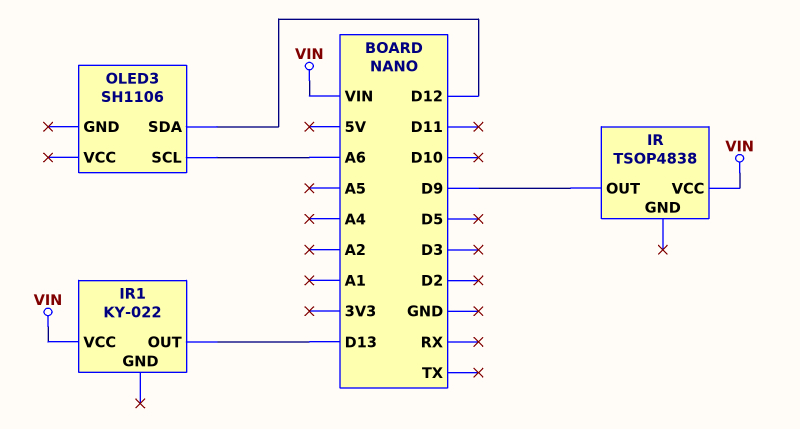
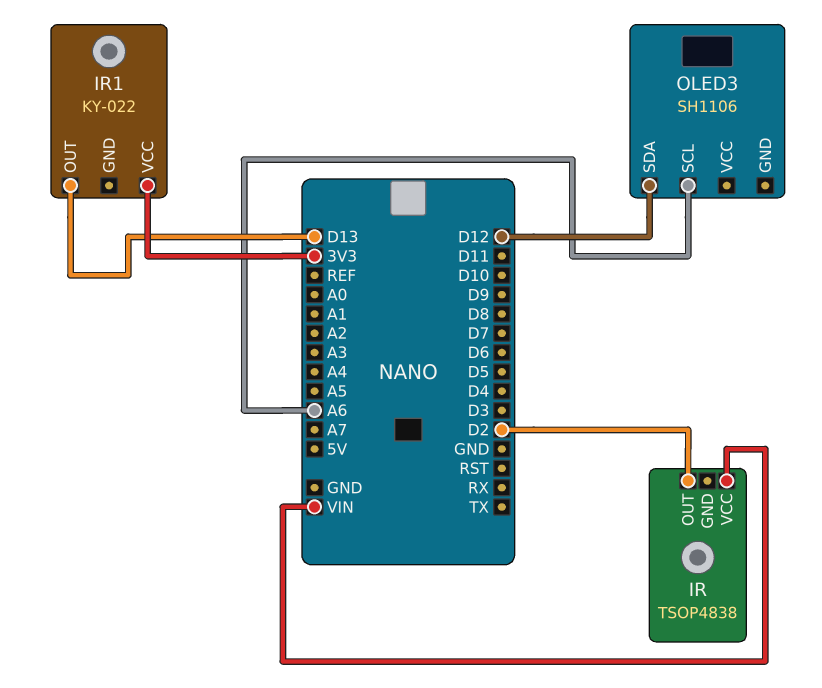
IR pin OUT: D9 -> D2
IR1 pin VCC: VIN -> 3V3

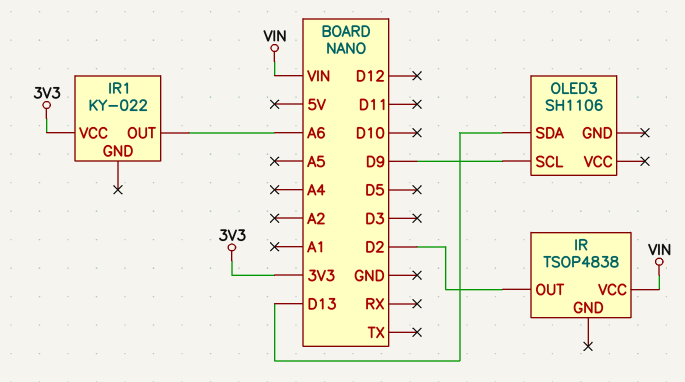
IR1 pin OUT: D13 -> A6
OLED3 pin SCL: A6 -> D9
OLED3 pin SDA: D12 -> D13

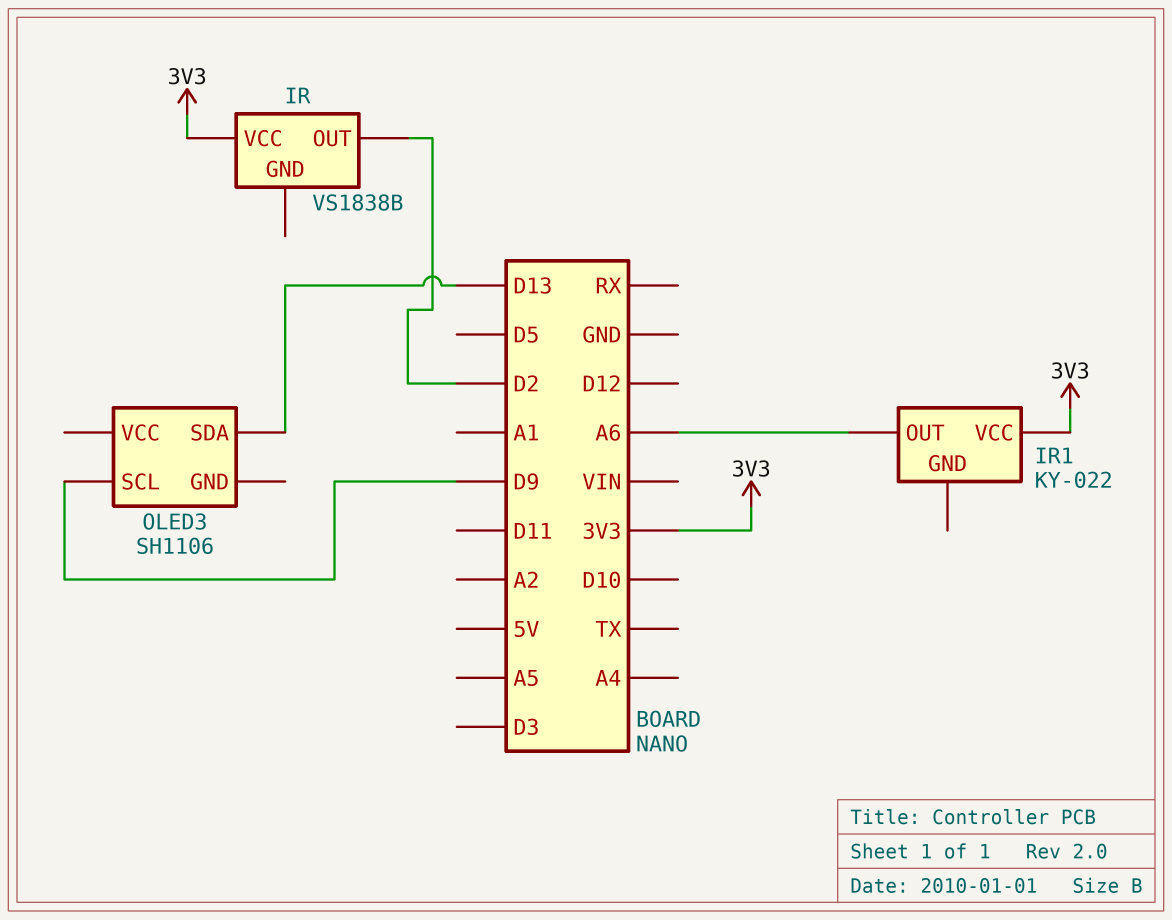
IR: TSOP4838 -> VS1838B
IR pin VCC: VIN -> 3V3

